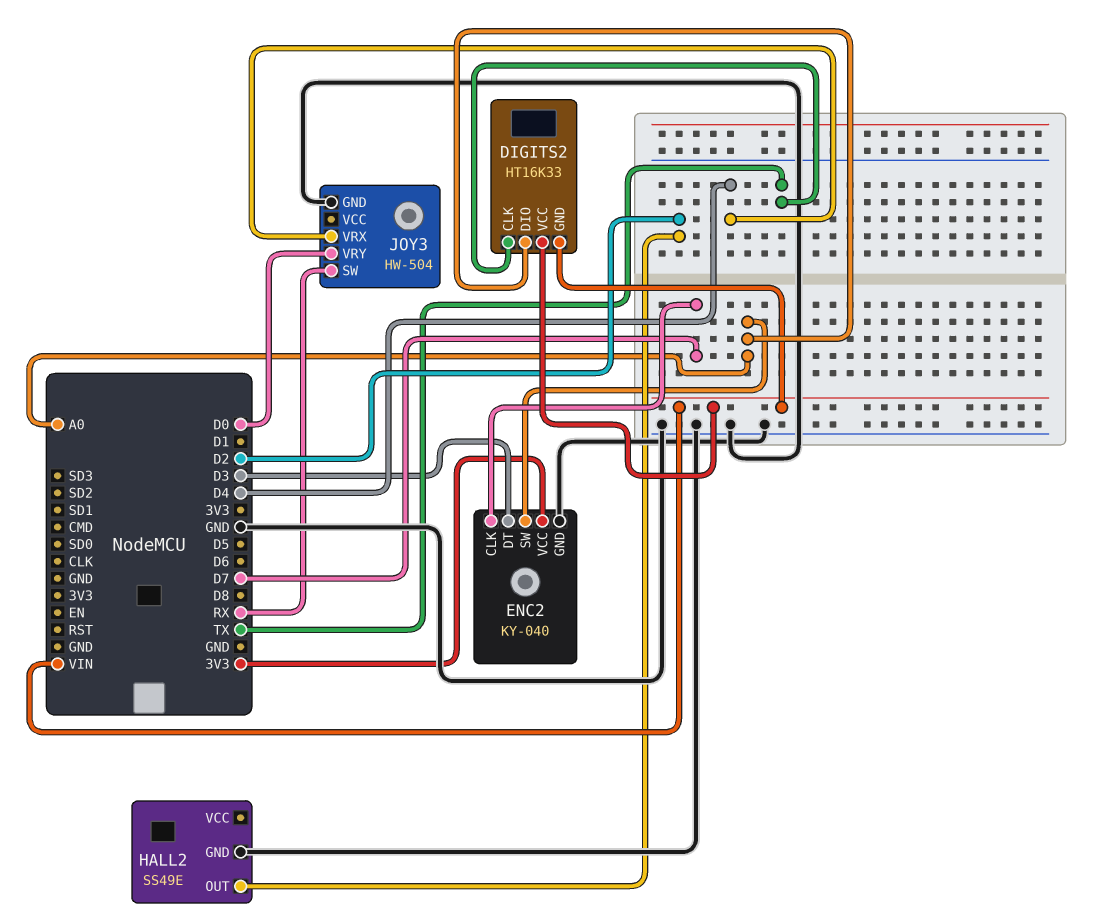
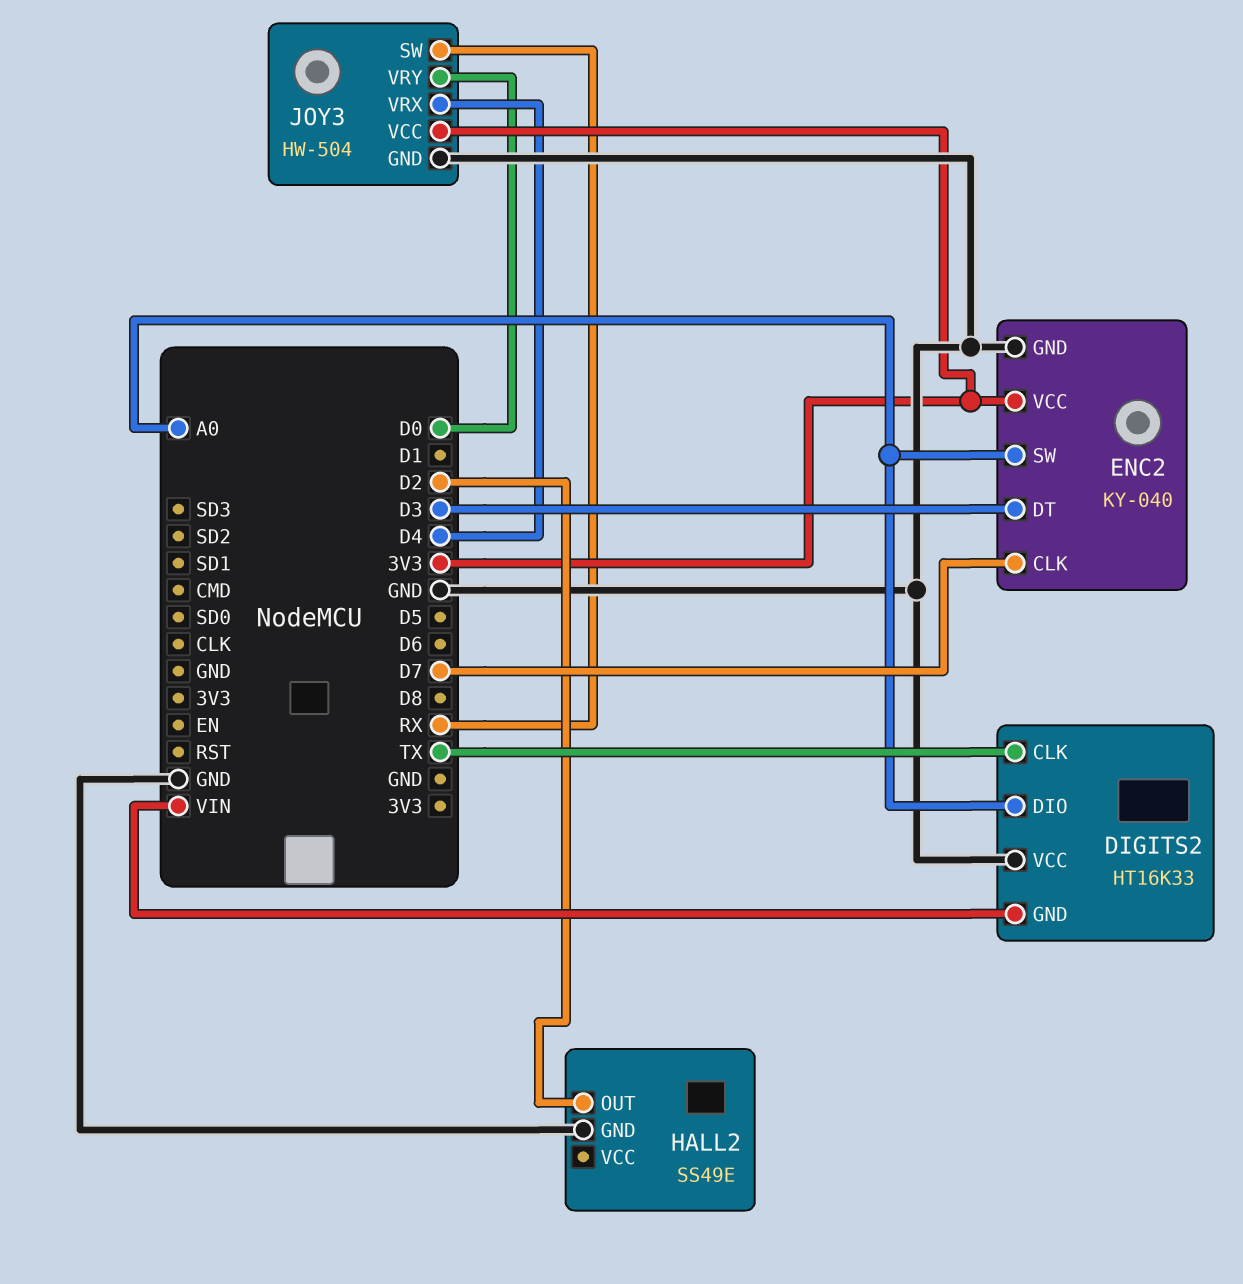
DIGITS2 pin VCC: VIN -> GND
JOY3 pin VCC: none -> 3V3

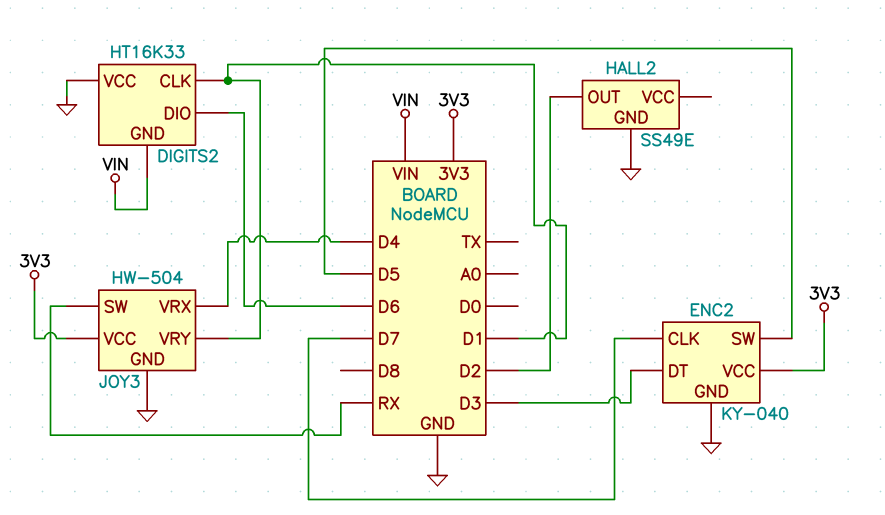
DIGITS2 pin CLK: TX -> D1
DIGITS2 pin DIO: A0 -> D6
ENC2 pin SW: A0 -> D5
JOY3 pin VRY: D0 -> D1

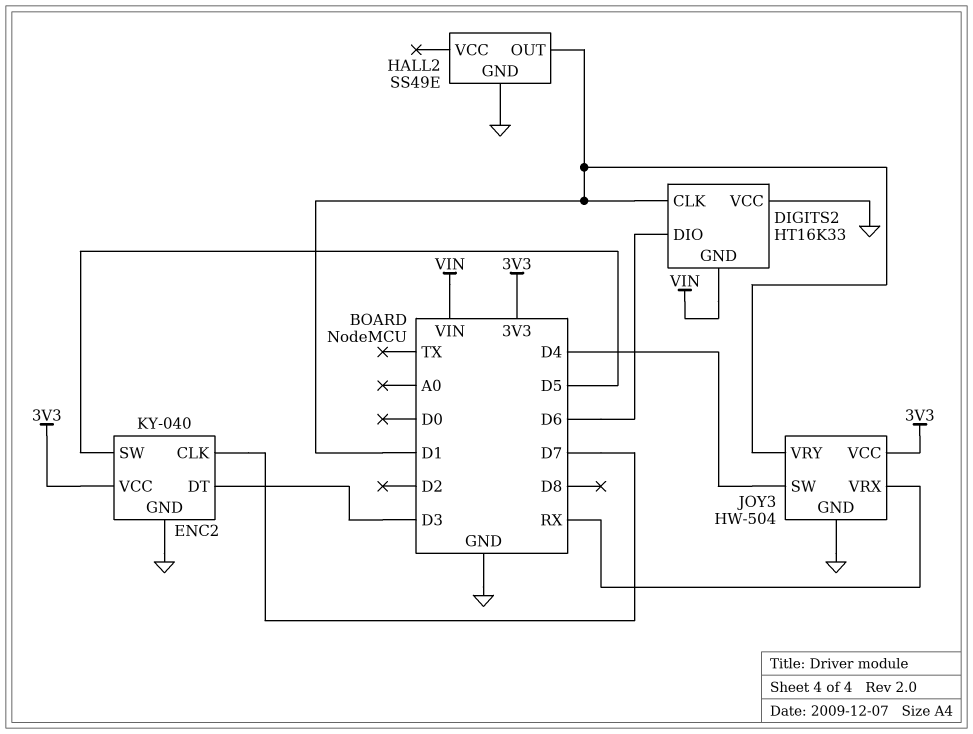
HALL2 pin OUT: D2 -> D1
JOY3 pin SW: RX -> D4
JOY3 pin VRX: D4 -> RX

